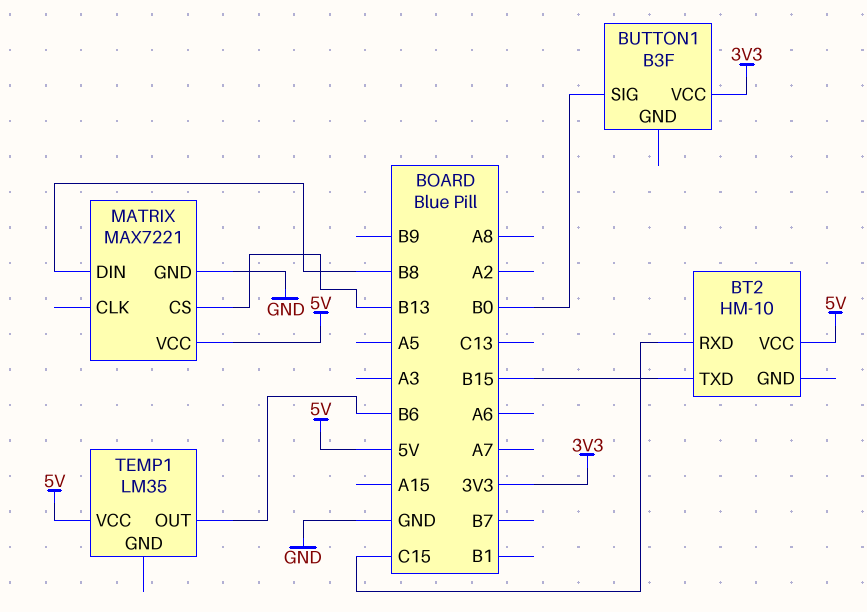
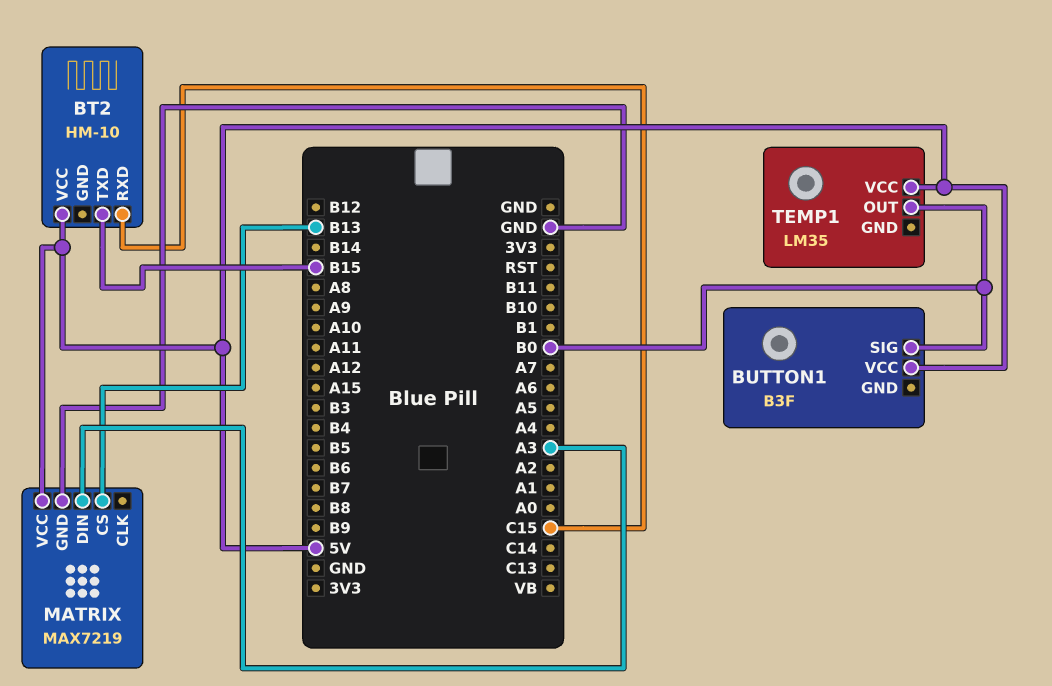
BUTTON1 pin VCC: 3V3 -> 5V
MATRIX: MAX7221 -> MAX7219
MATRIX pin DIN: B8 -> A3
TEMP1 pin OUT: B6 -> B0

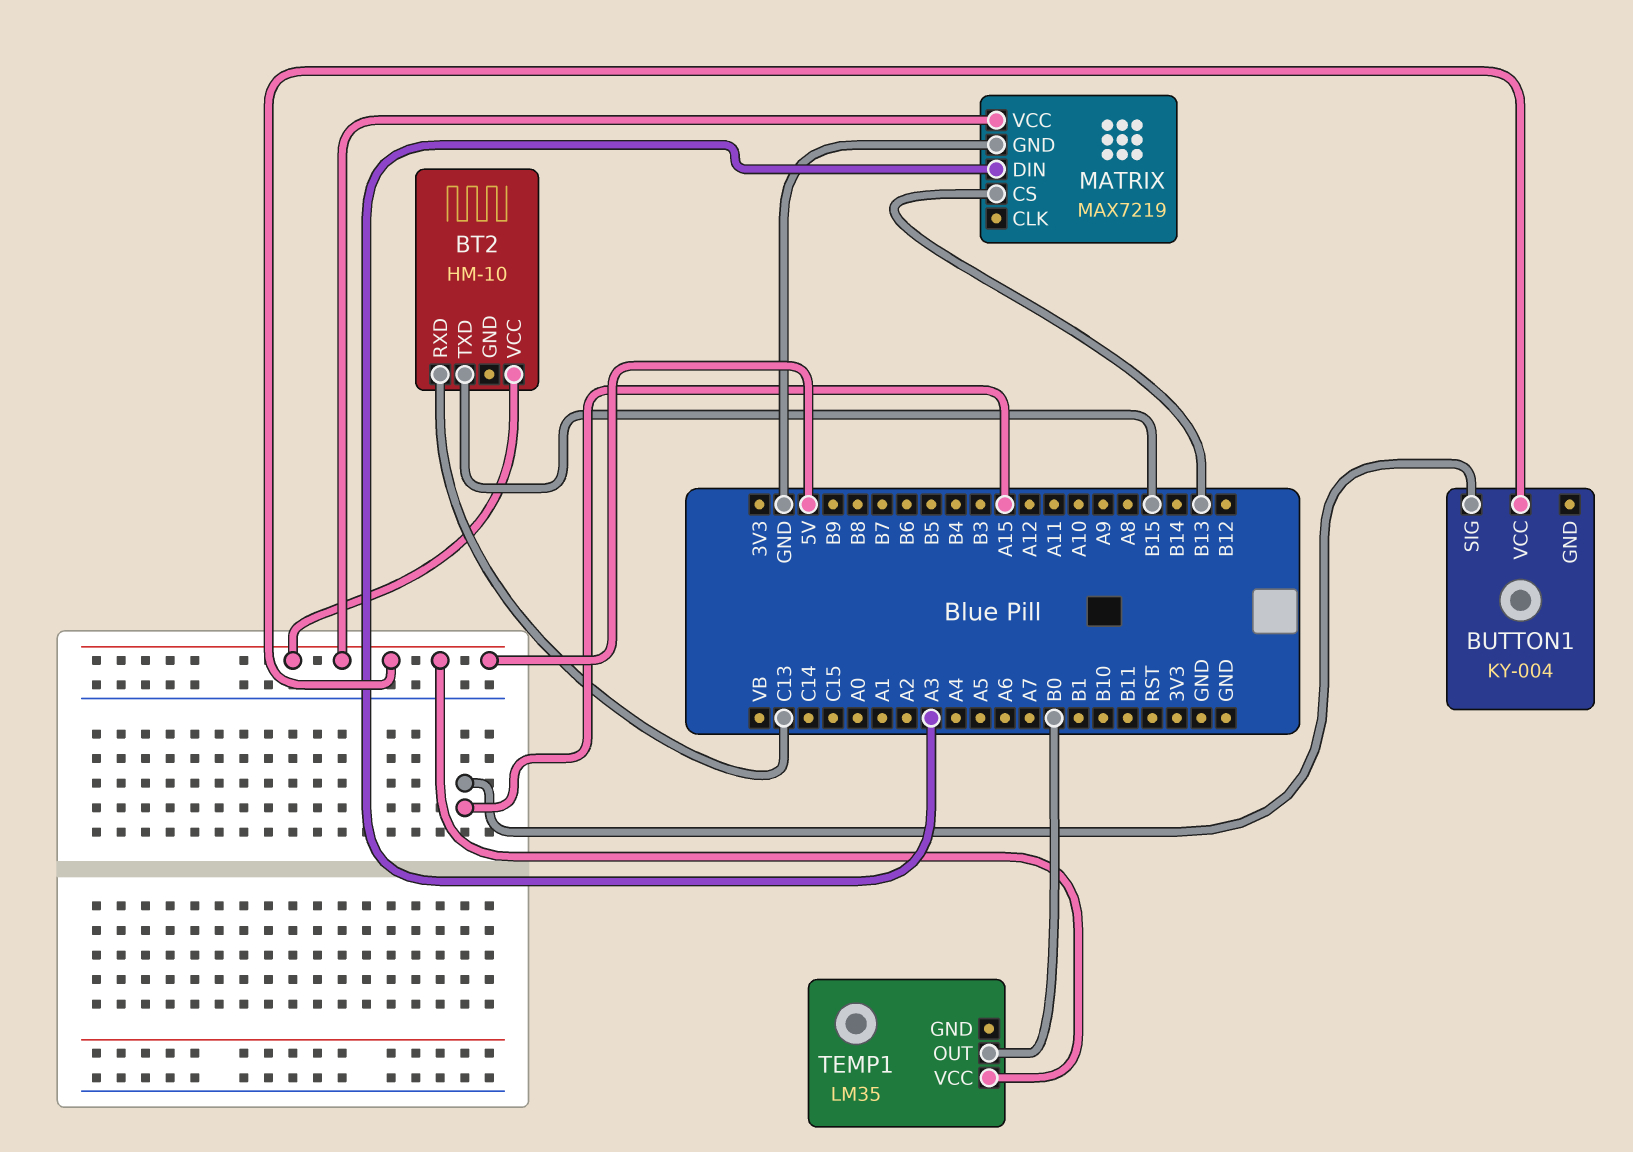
BT2 pin RXD: C15 -> C13
BUTTON1: B3F -> KY-004
BUTTON1 pin SIG: B0 -> A15

